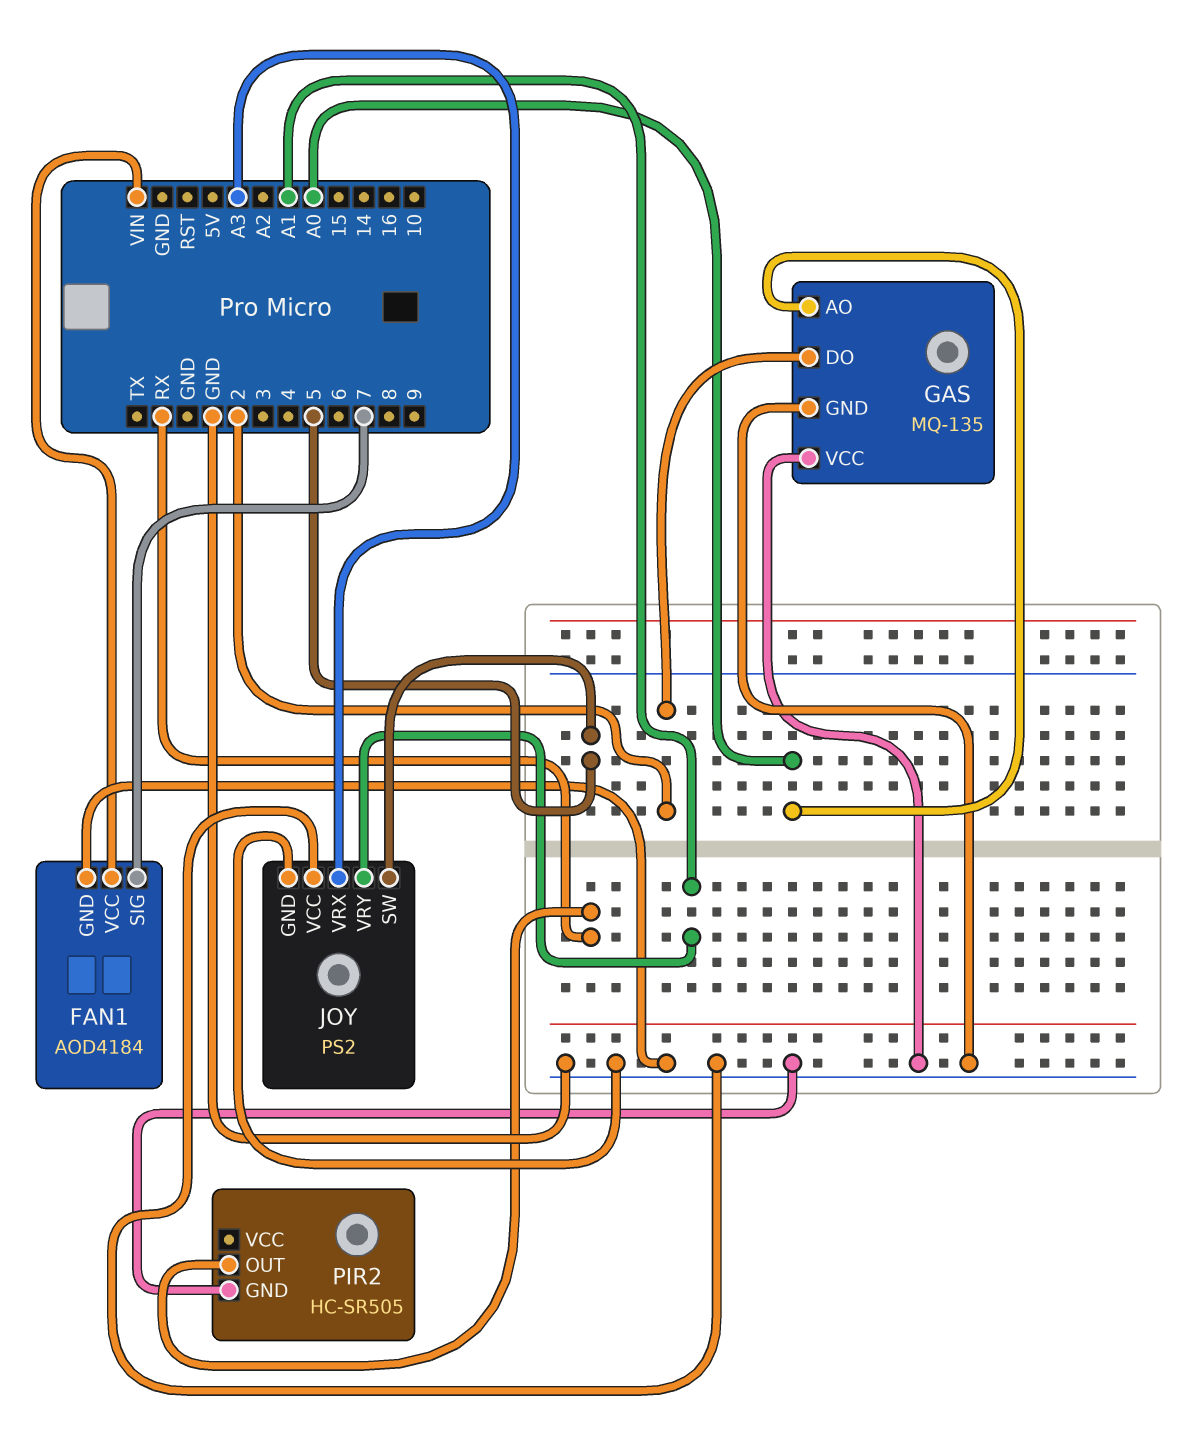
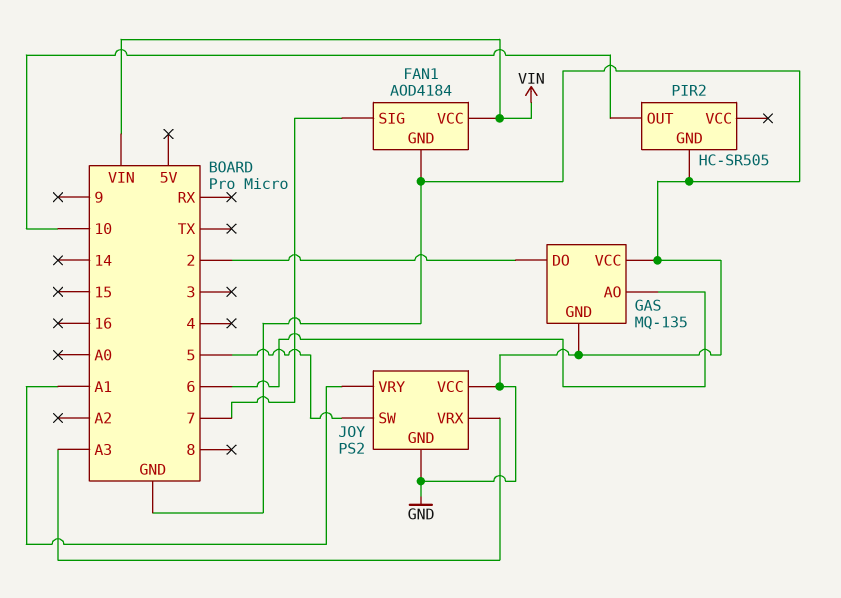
GAS pin AO: A0 -> 6
PIR2 pin OUT: RX -> 10

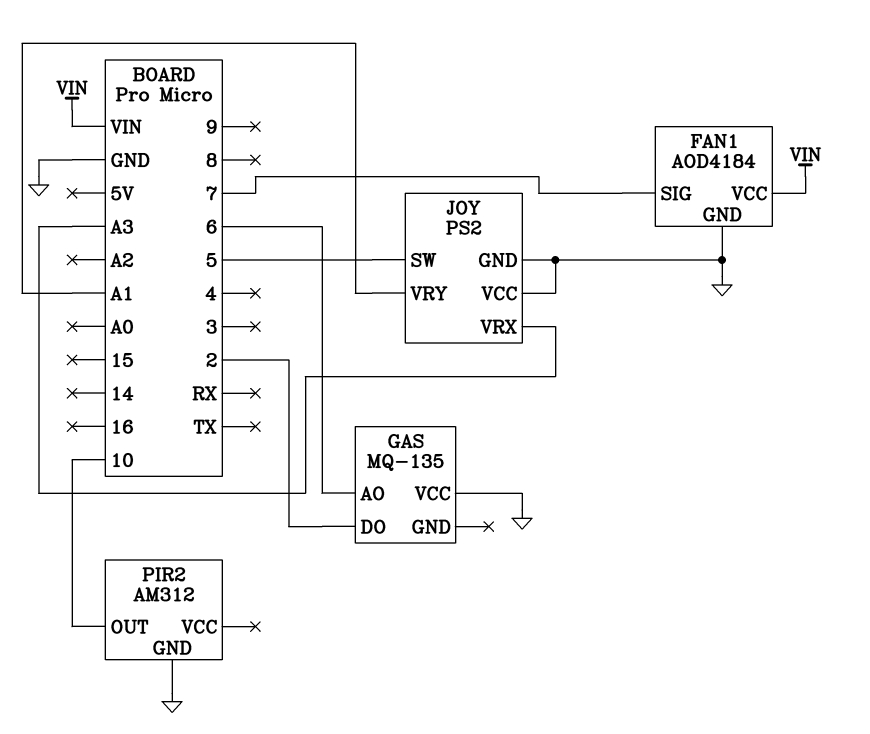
GAS pin GND: GND -> none
PIR2: HC-SR505 -> AM312

